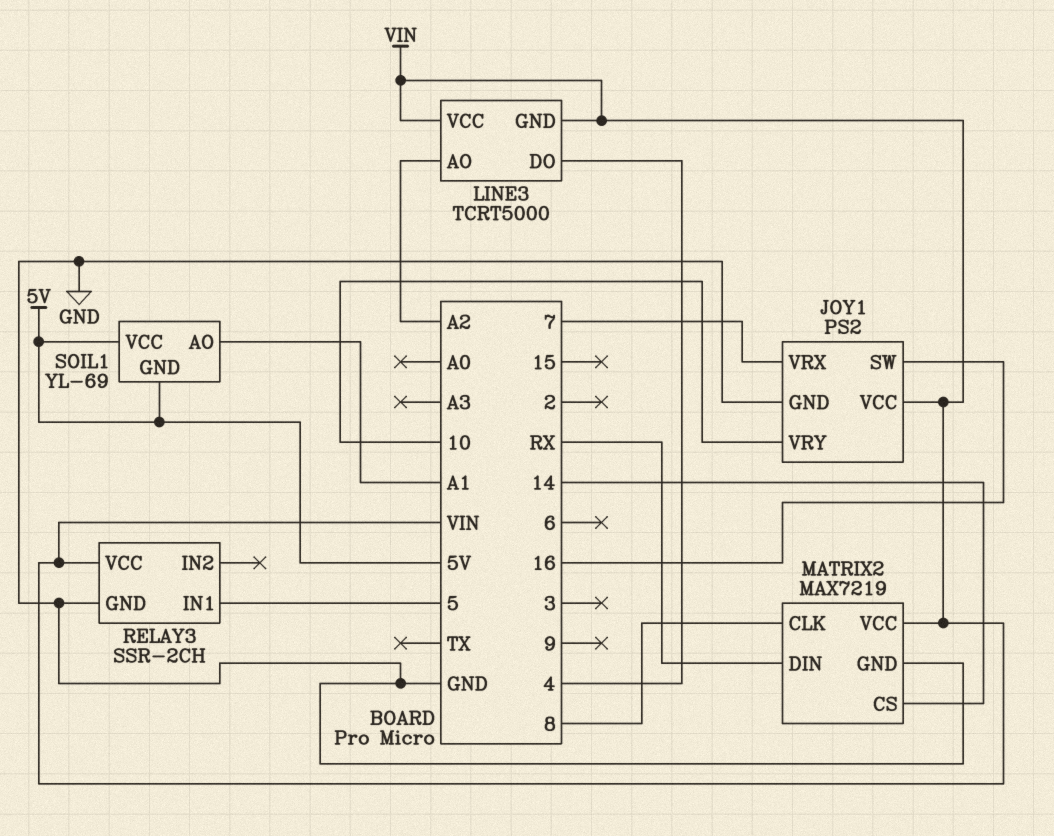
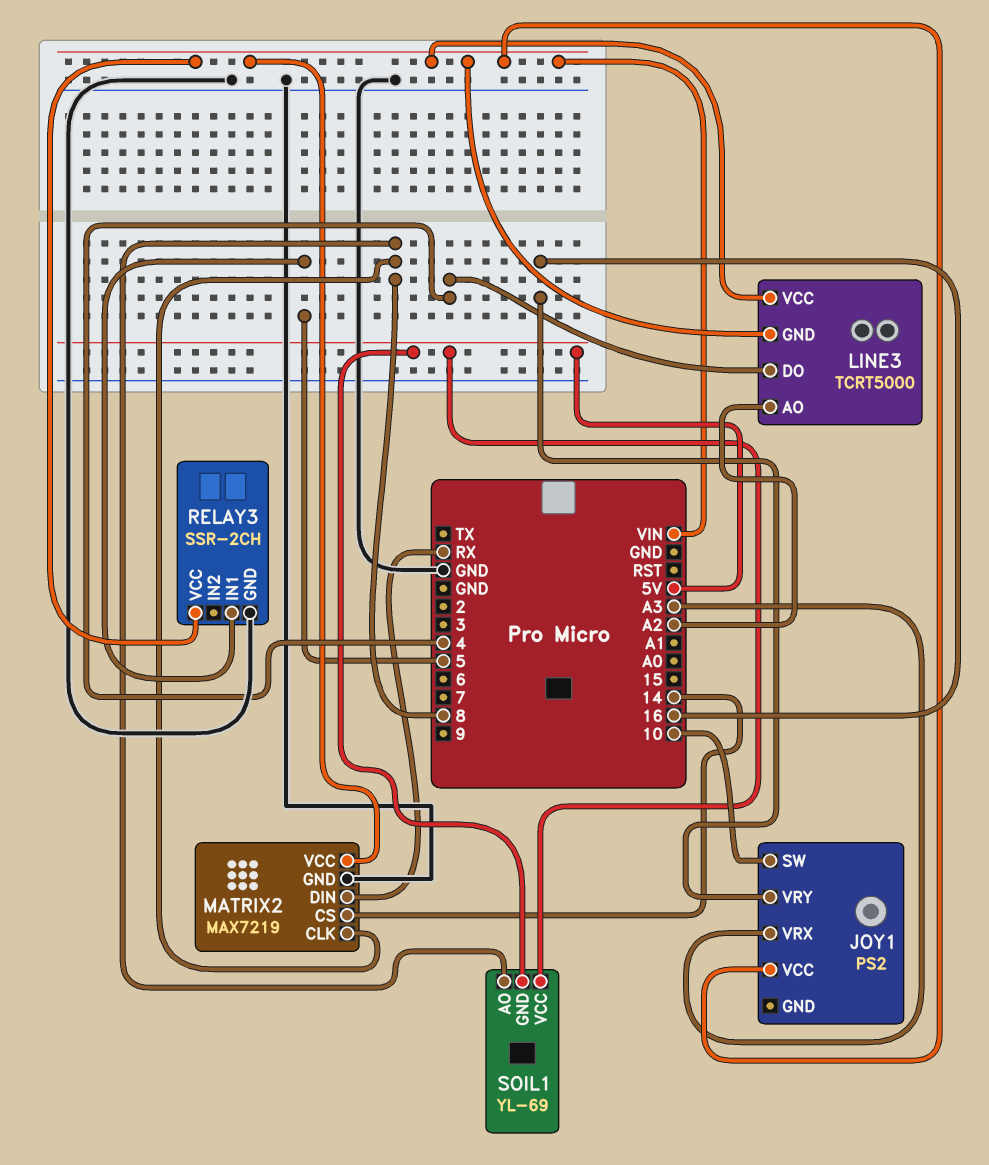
JOY1 pin GND: GND -> none
JOY1 pin SW: 16 -> 10
JOY1 pin VRX: 7 -> A3
JOY1 pin VRY: 10 -> 16
SOIL1 pin AO: A1 -> 8

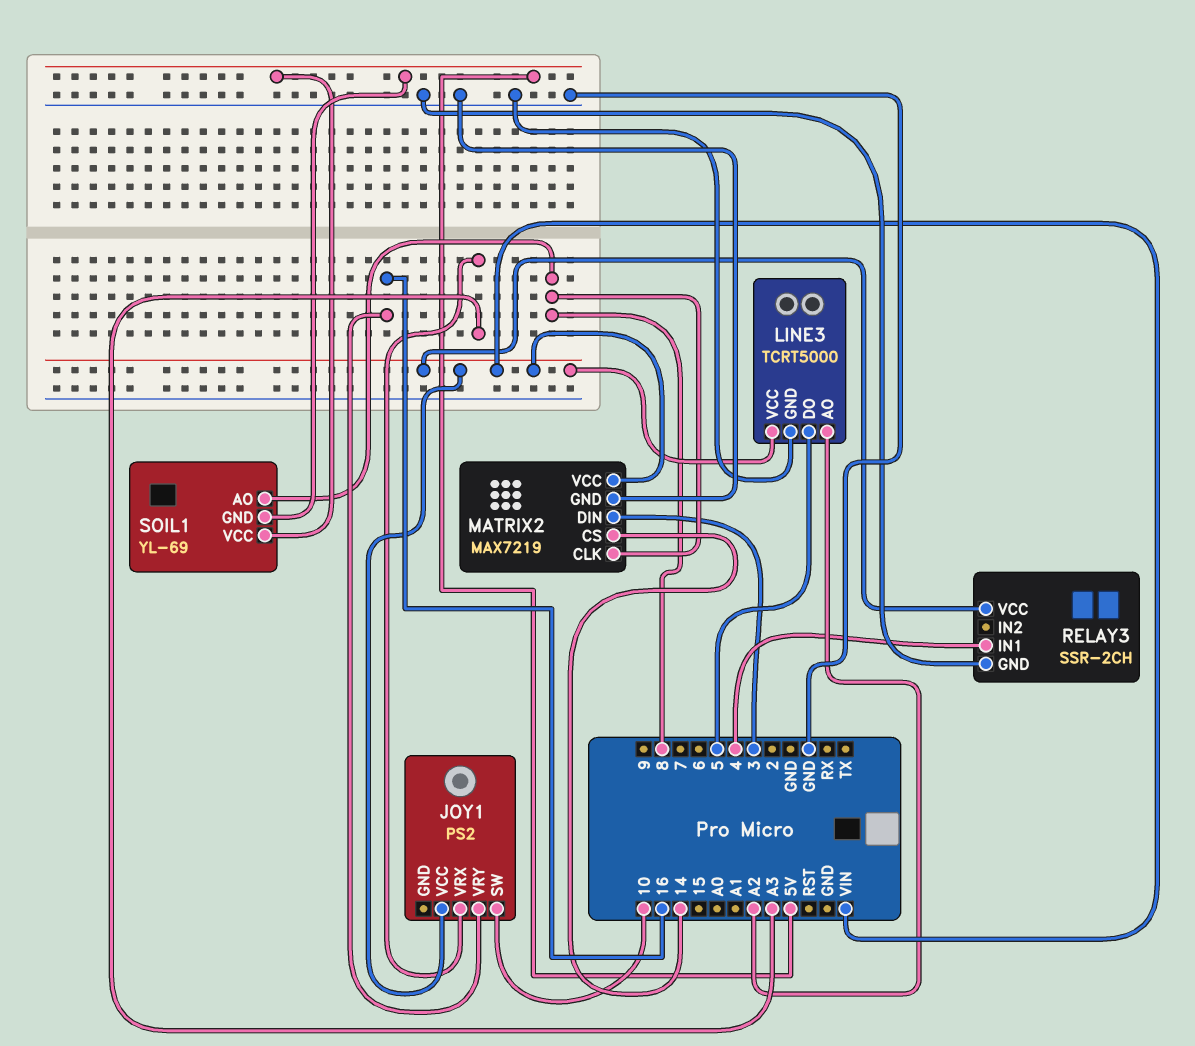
LINE3 pin DO: 4 -> 5
LINE3 pin GND: VIN -> GND
MATRIX2 pin DIN: RX -> 3
RELAY3 pin IN1: 5 -> 4

